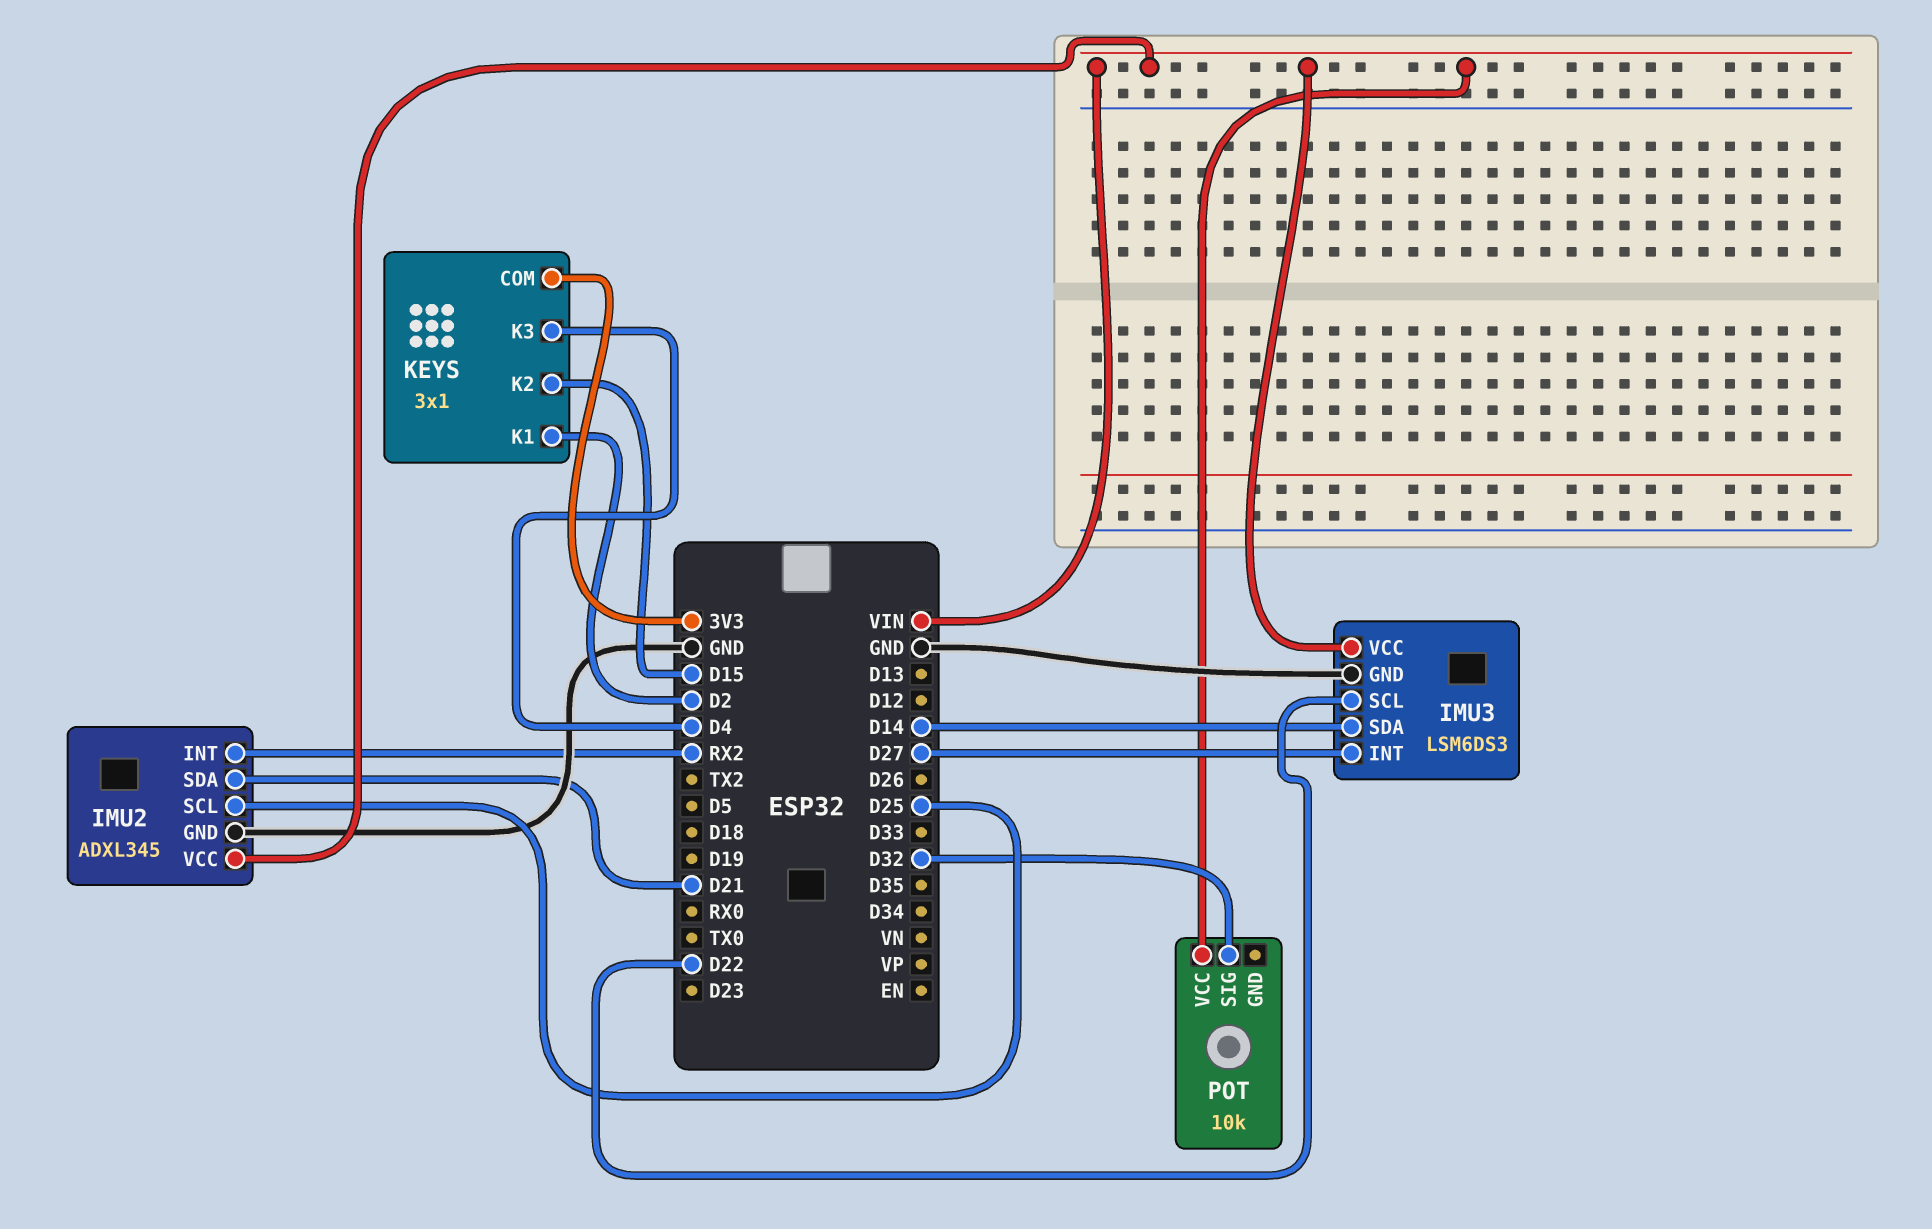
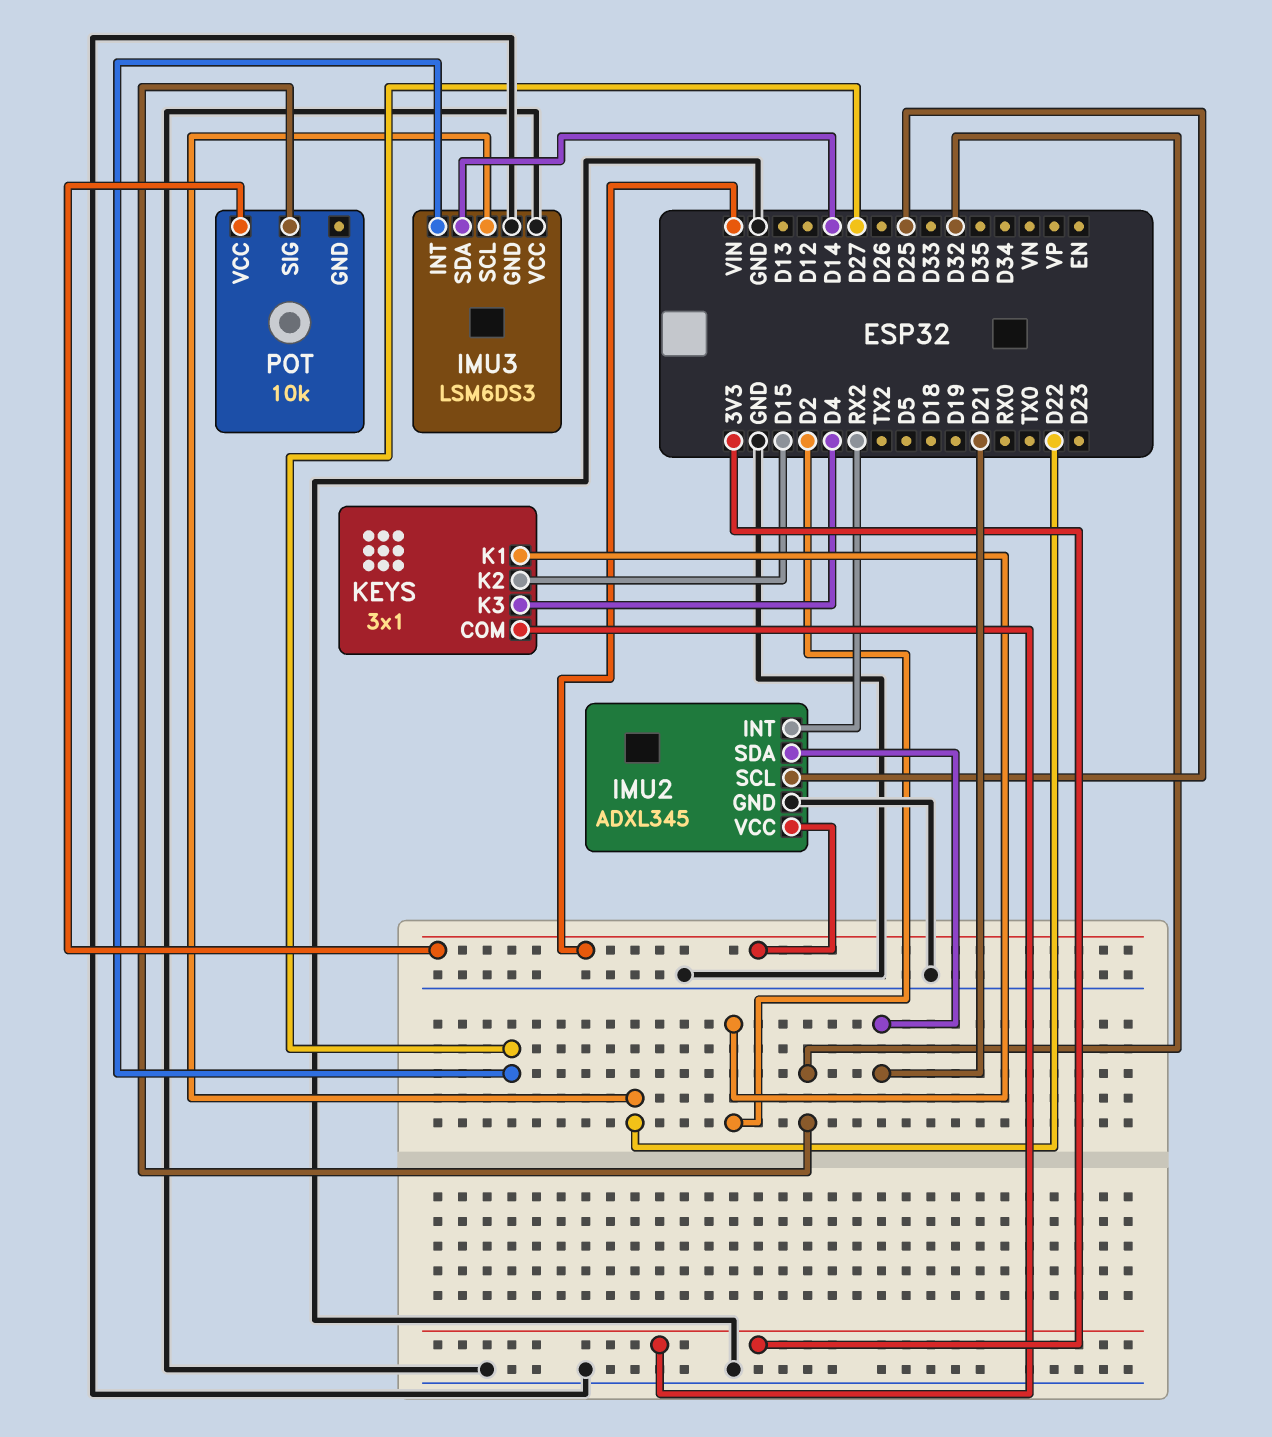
IMU3 pin VCC: VIN -> GND

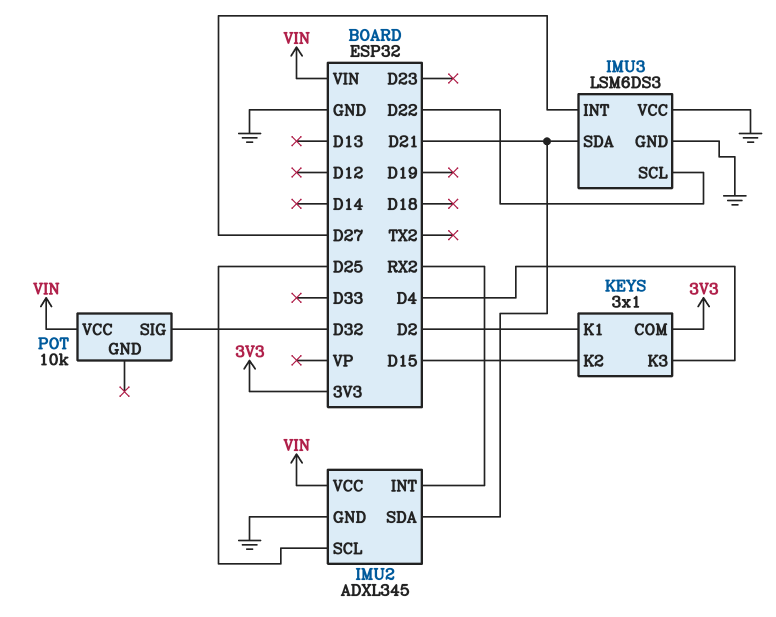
IMU3 pin SDA: D14 -> D21

